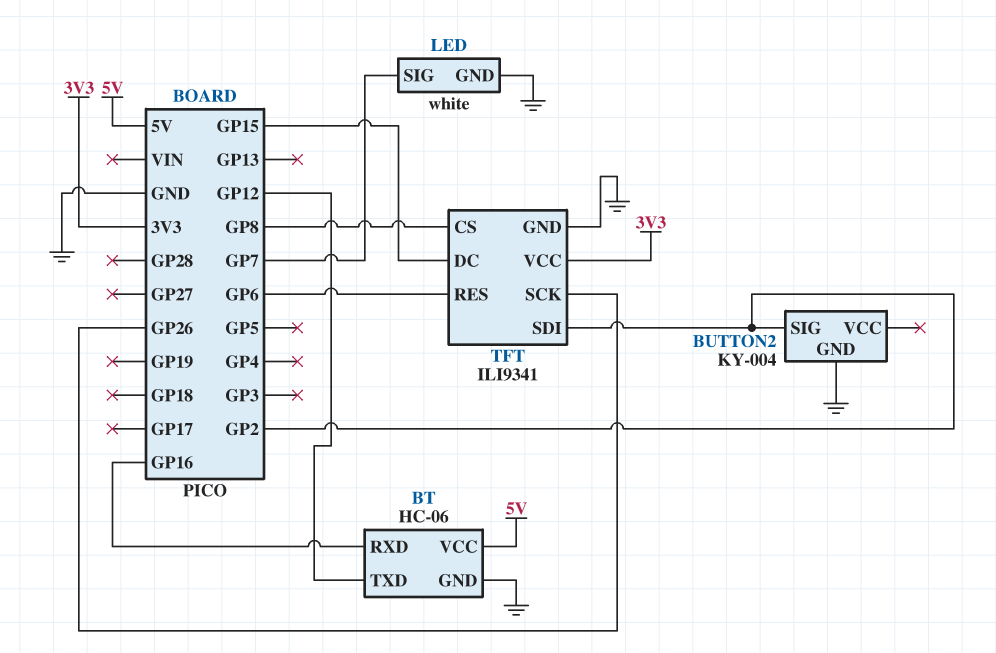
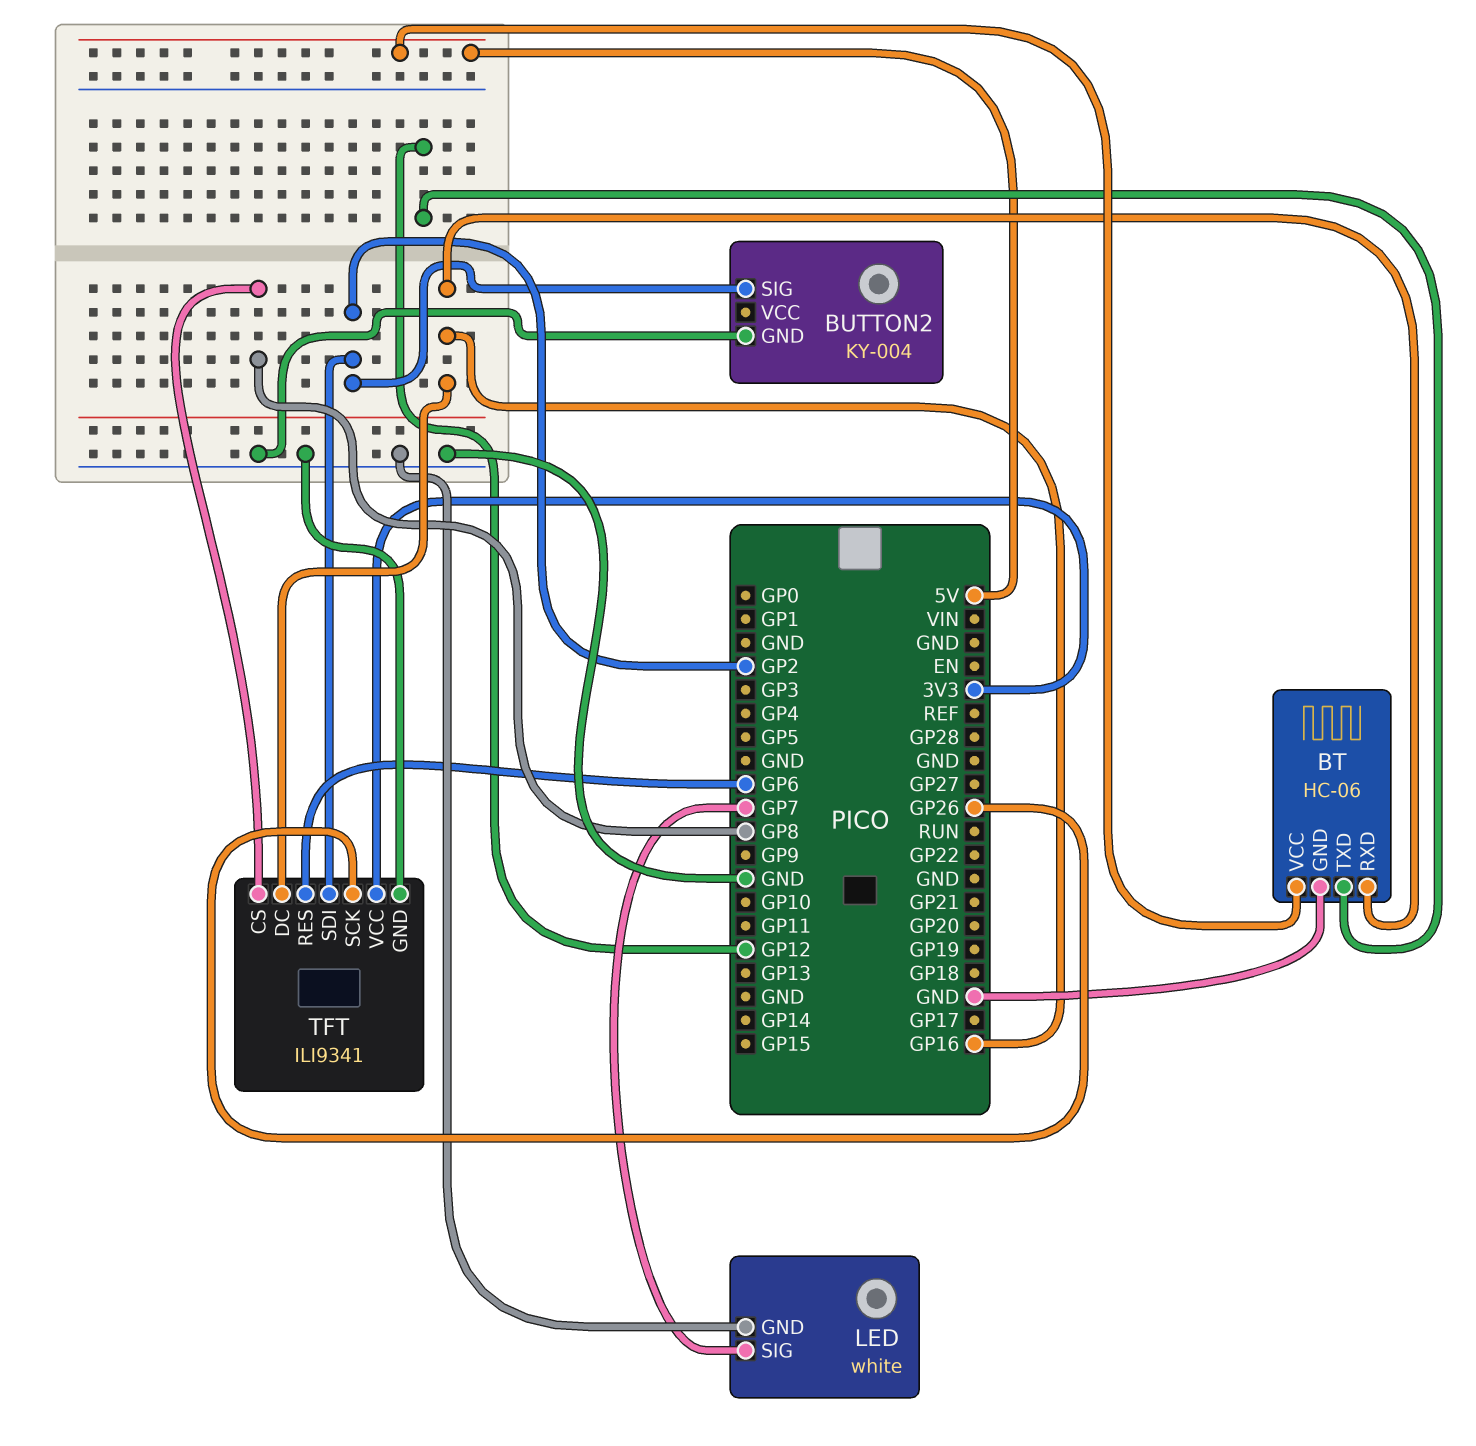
TFT pin DC: GP15 -> GP16

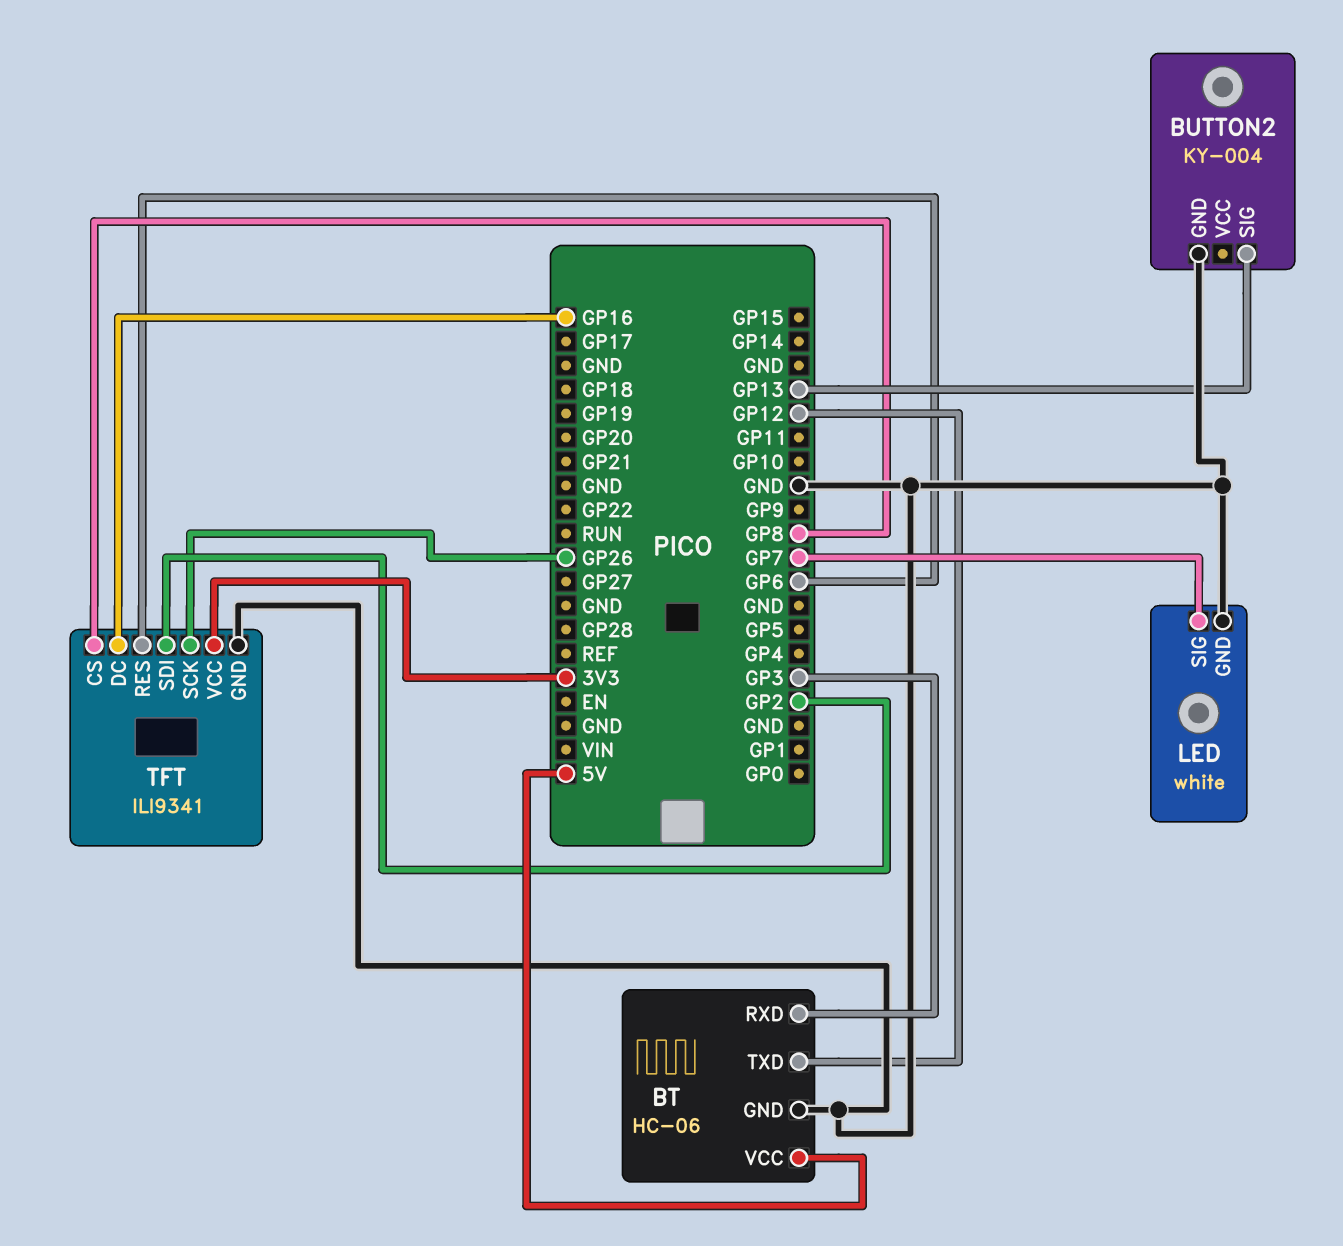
BT pin RXD: GP16 -> GP3
BUTTON2 pin SIG: GP2 -> GP13

